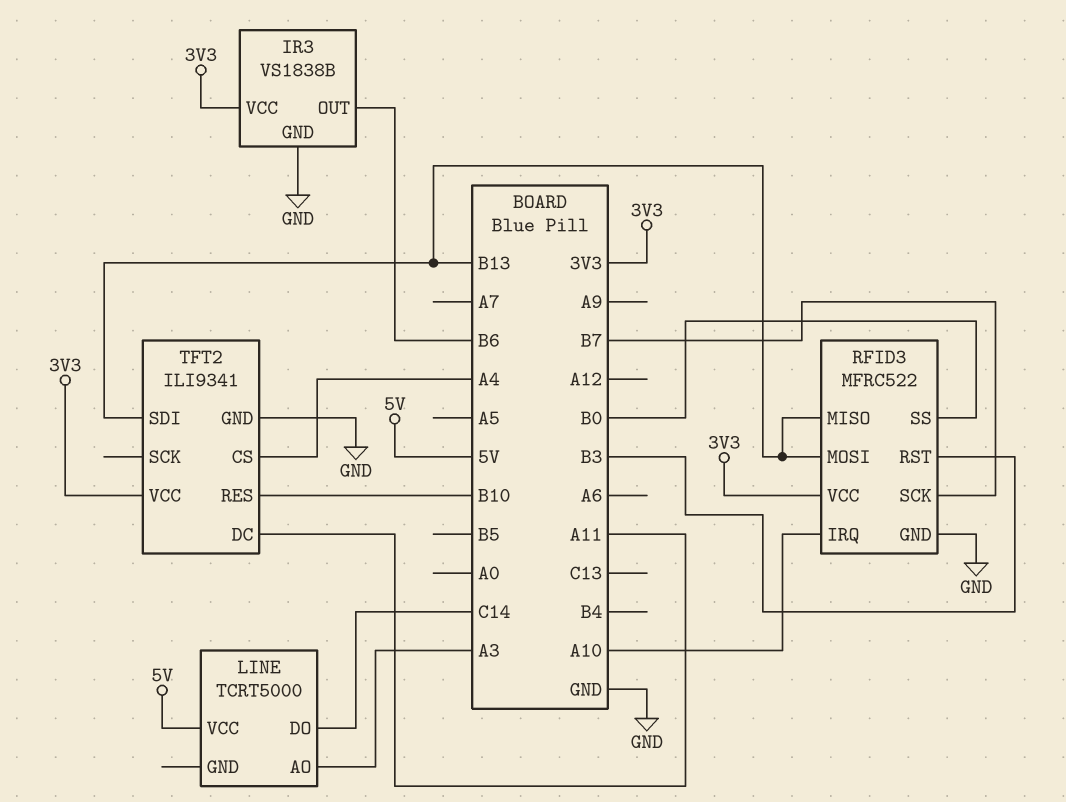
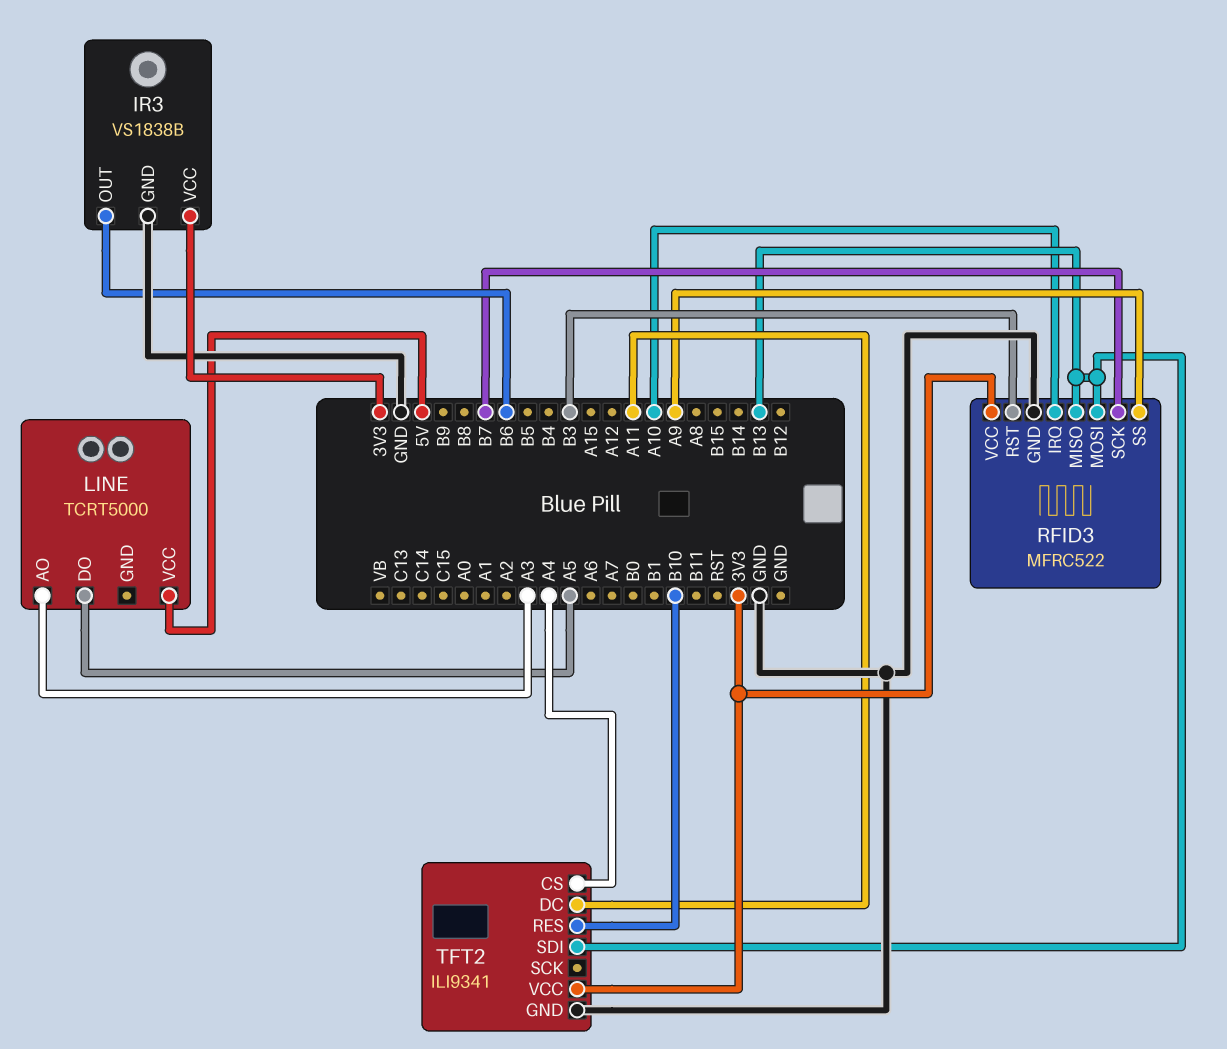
LINE pin DO: C14 -> A5
RFID3 pin SS: B0 -> A9

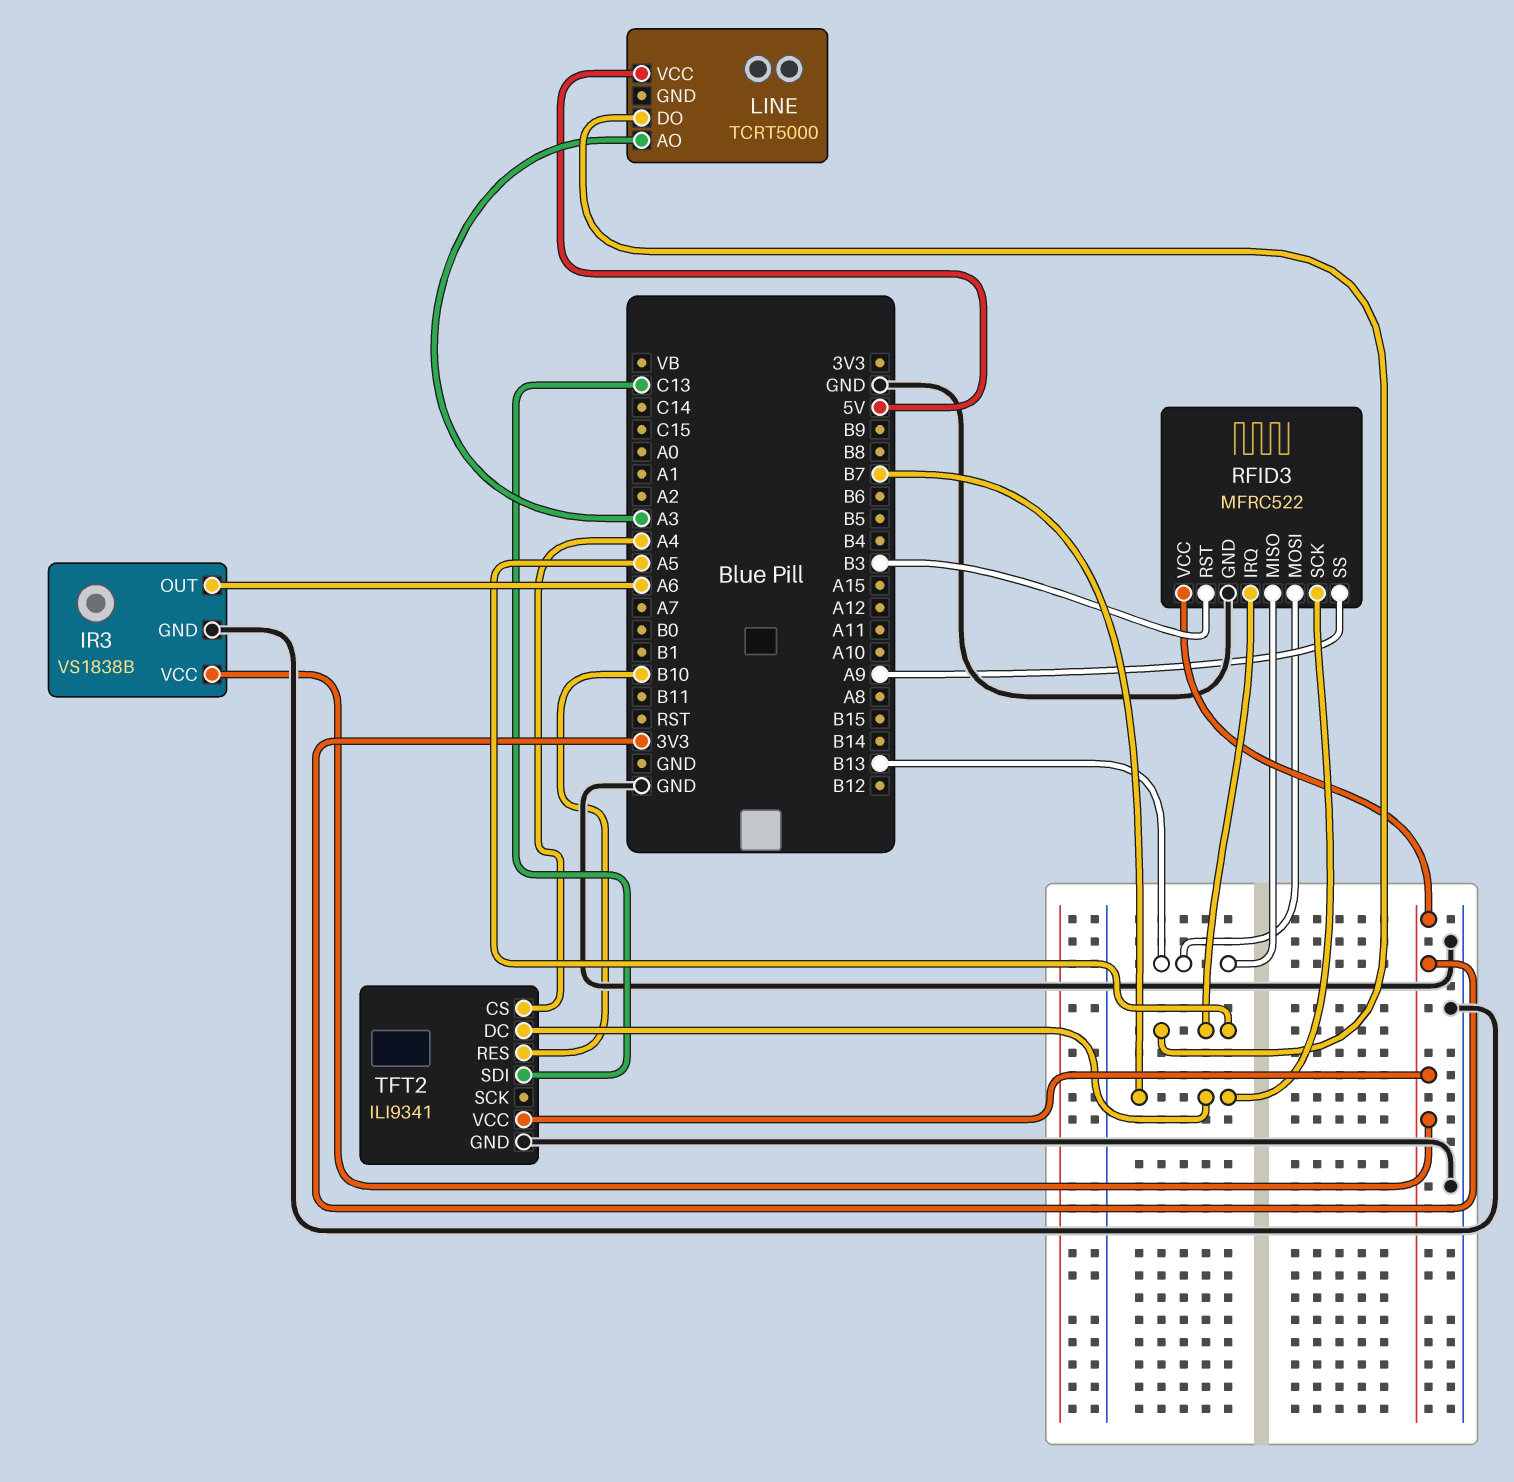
IR3 pin OUT: B6 -> A6
RFID3 pin IRQ: A10 -> A5
TFT2 pin DC: A11 -> B7
TFT2 pin SDI: B13 -> C13

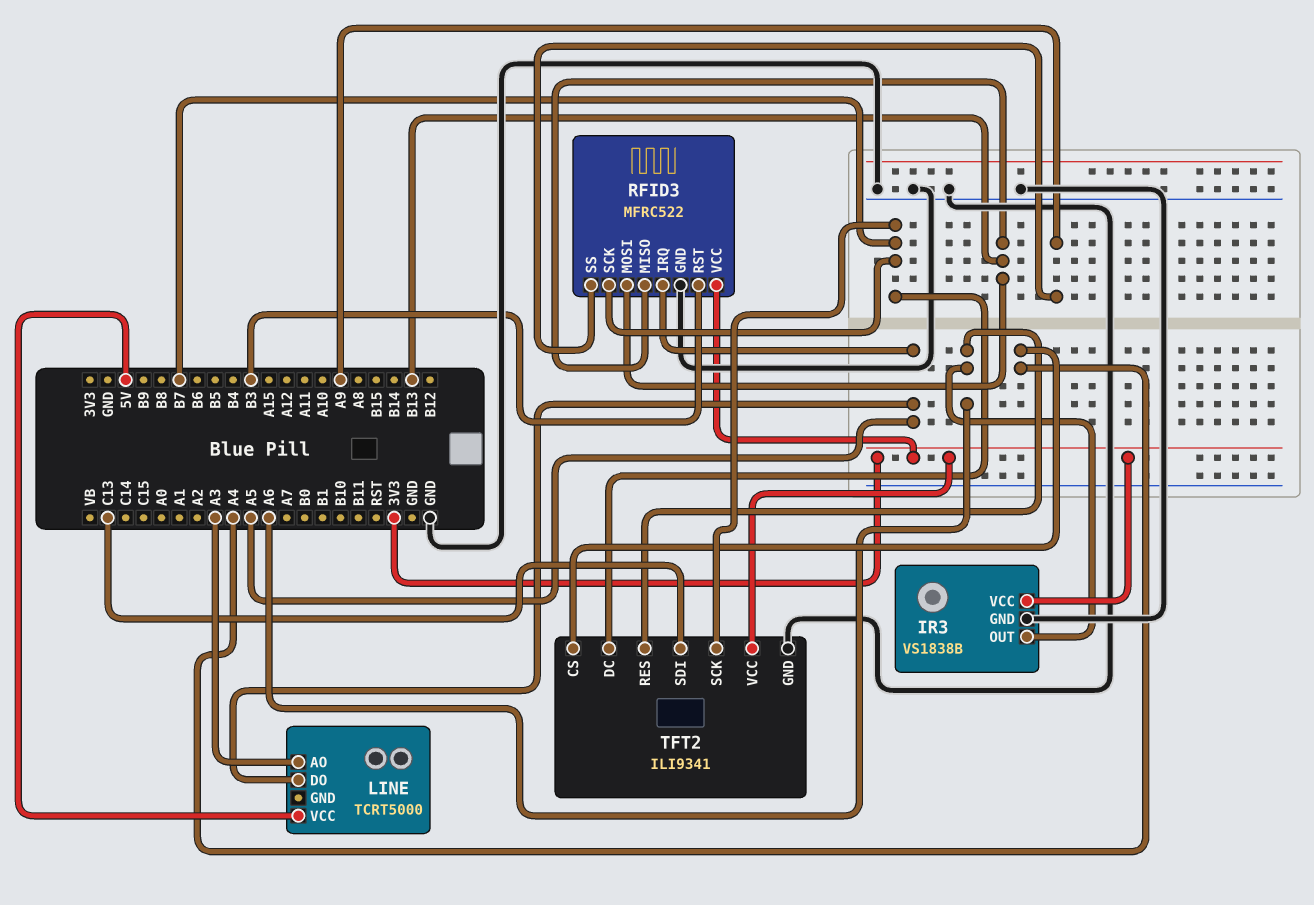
TFT2 pin RES: B10 -> A6
TFT2 pin SCK: none -> B7

